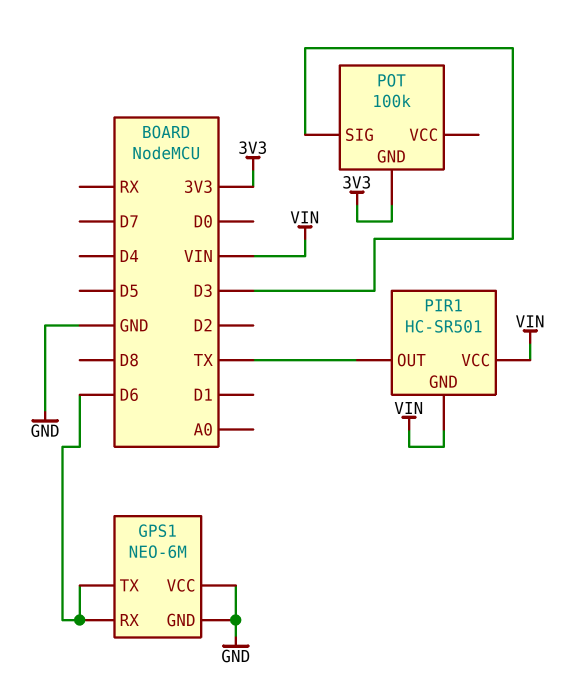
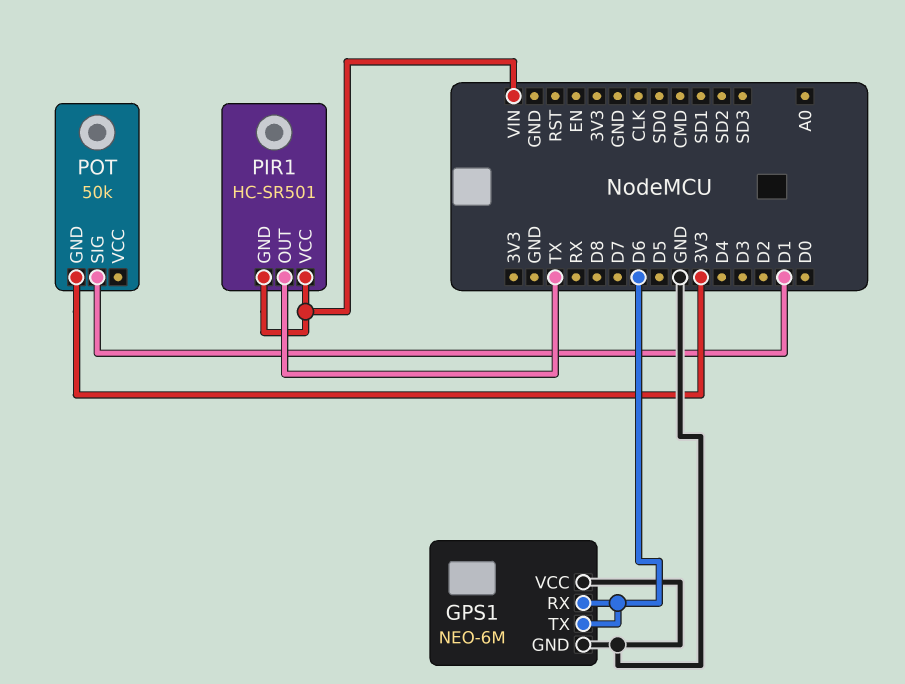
POT: 100k -> 50k
POT pin SIG: D3 -> D1

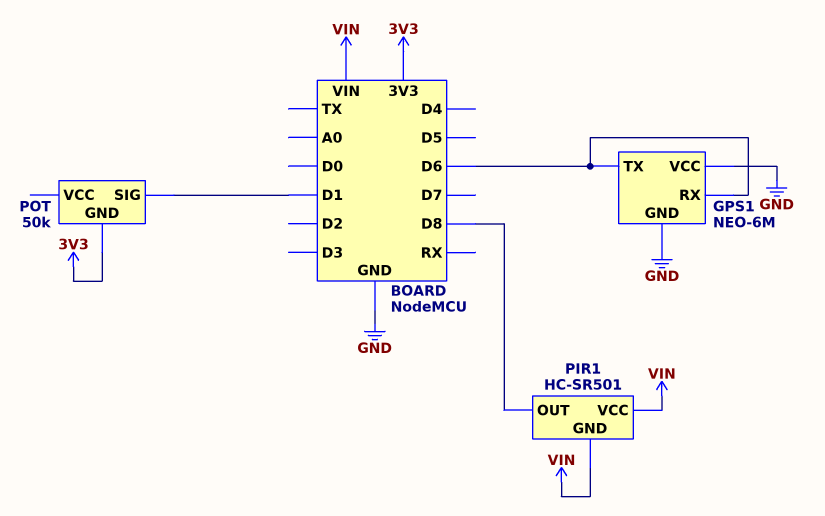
PIR1 pin OUT: TX -> D8

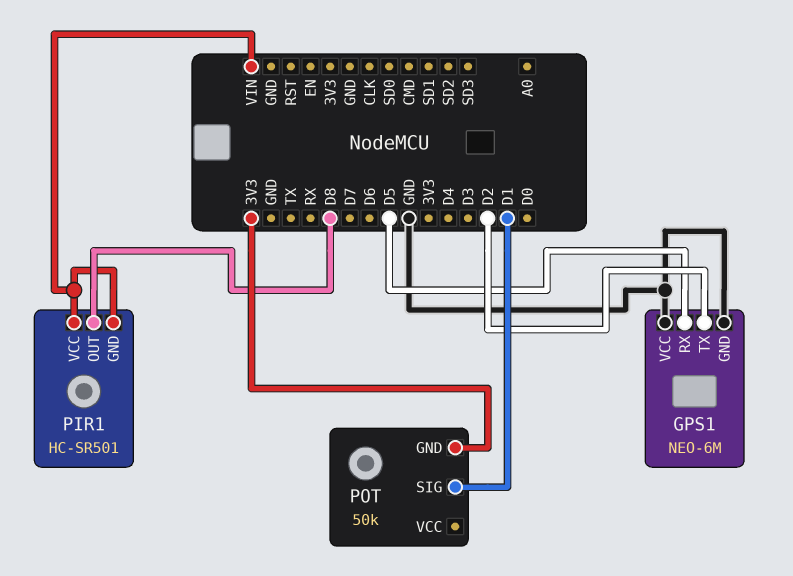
GPS1 pin RX: D6 -> D5
GPS1 pin TX: D6 -> D2

